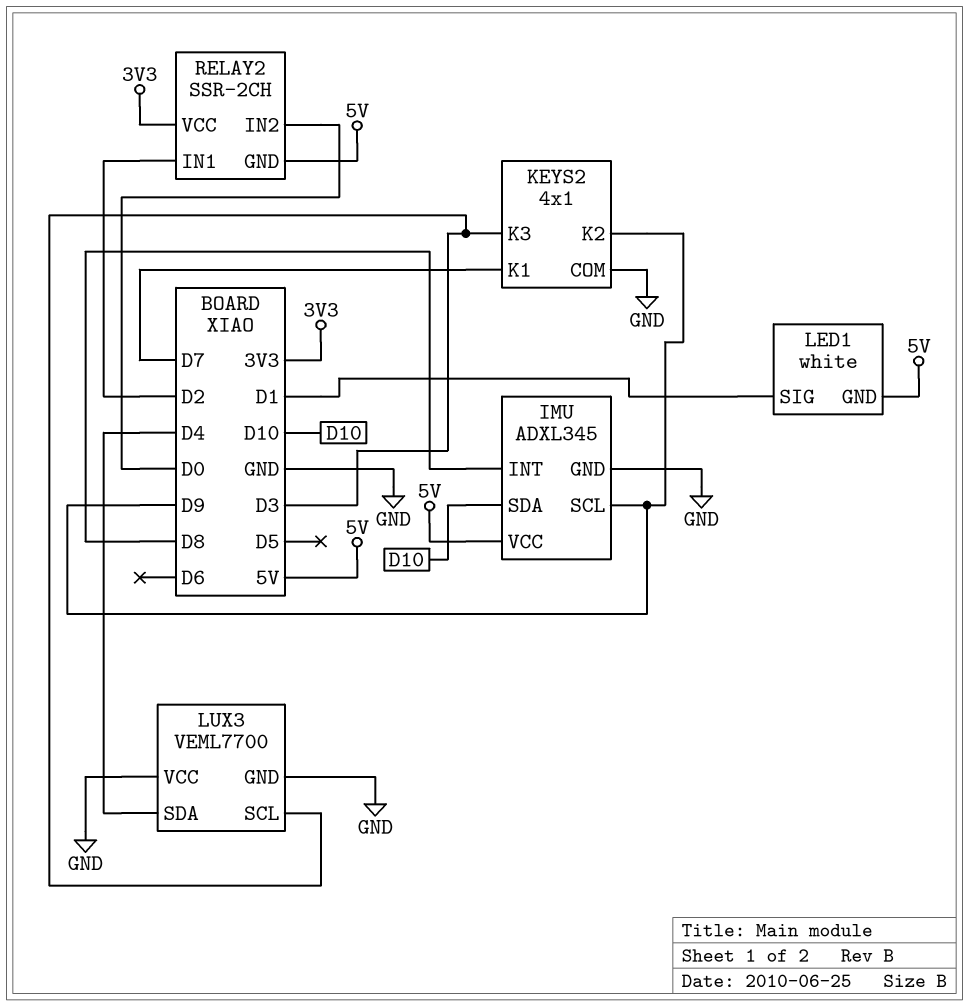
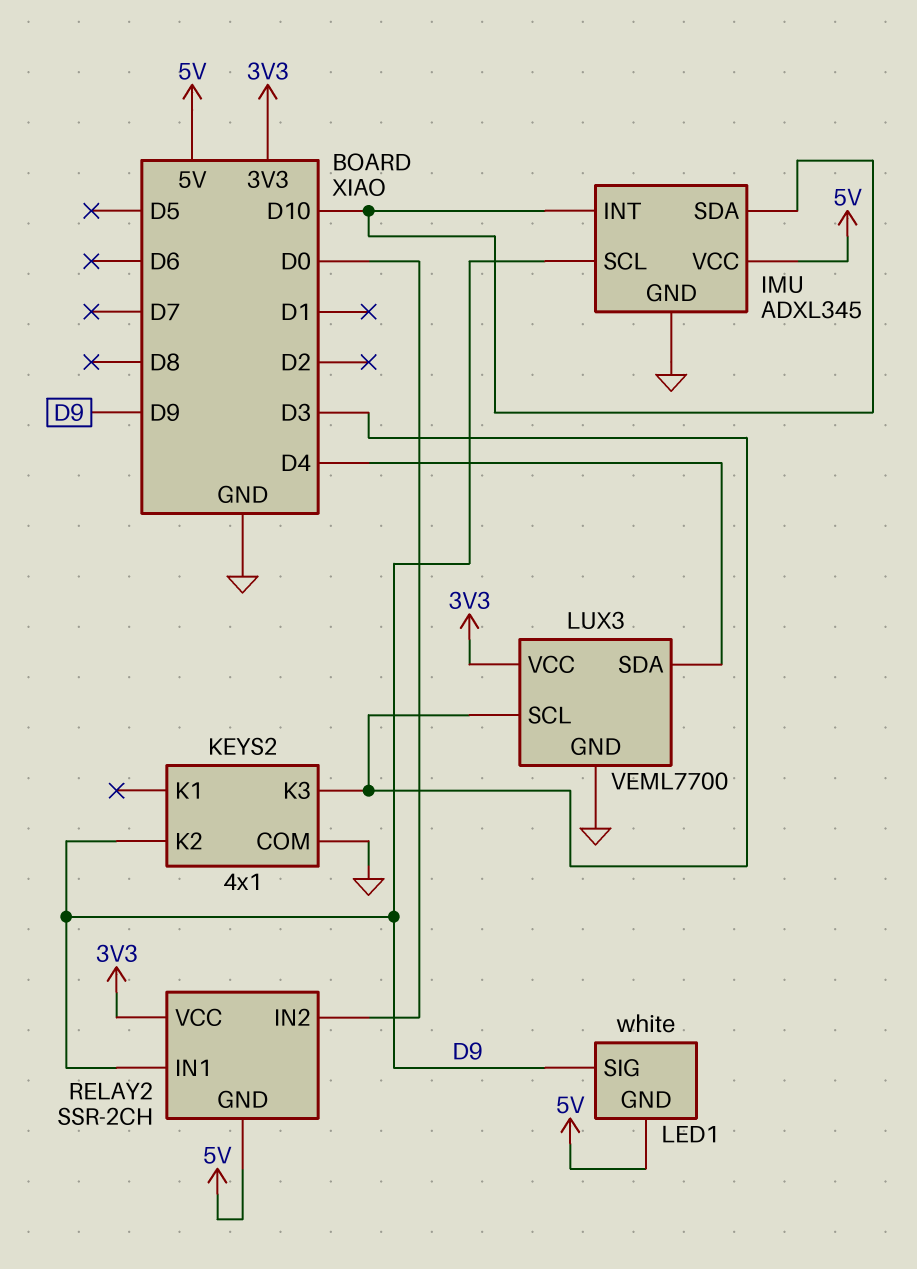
IMU pin INT: D8 -> D10
KEYS2 pin K1: D7 -> none
LED1 pin SIG: D1 -> D9
LUX3 pin VCC: GND -> 3V3
RELAY2 pin IN1: D2 -> D9

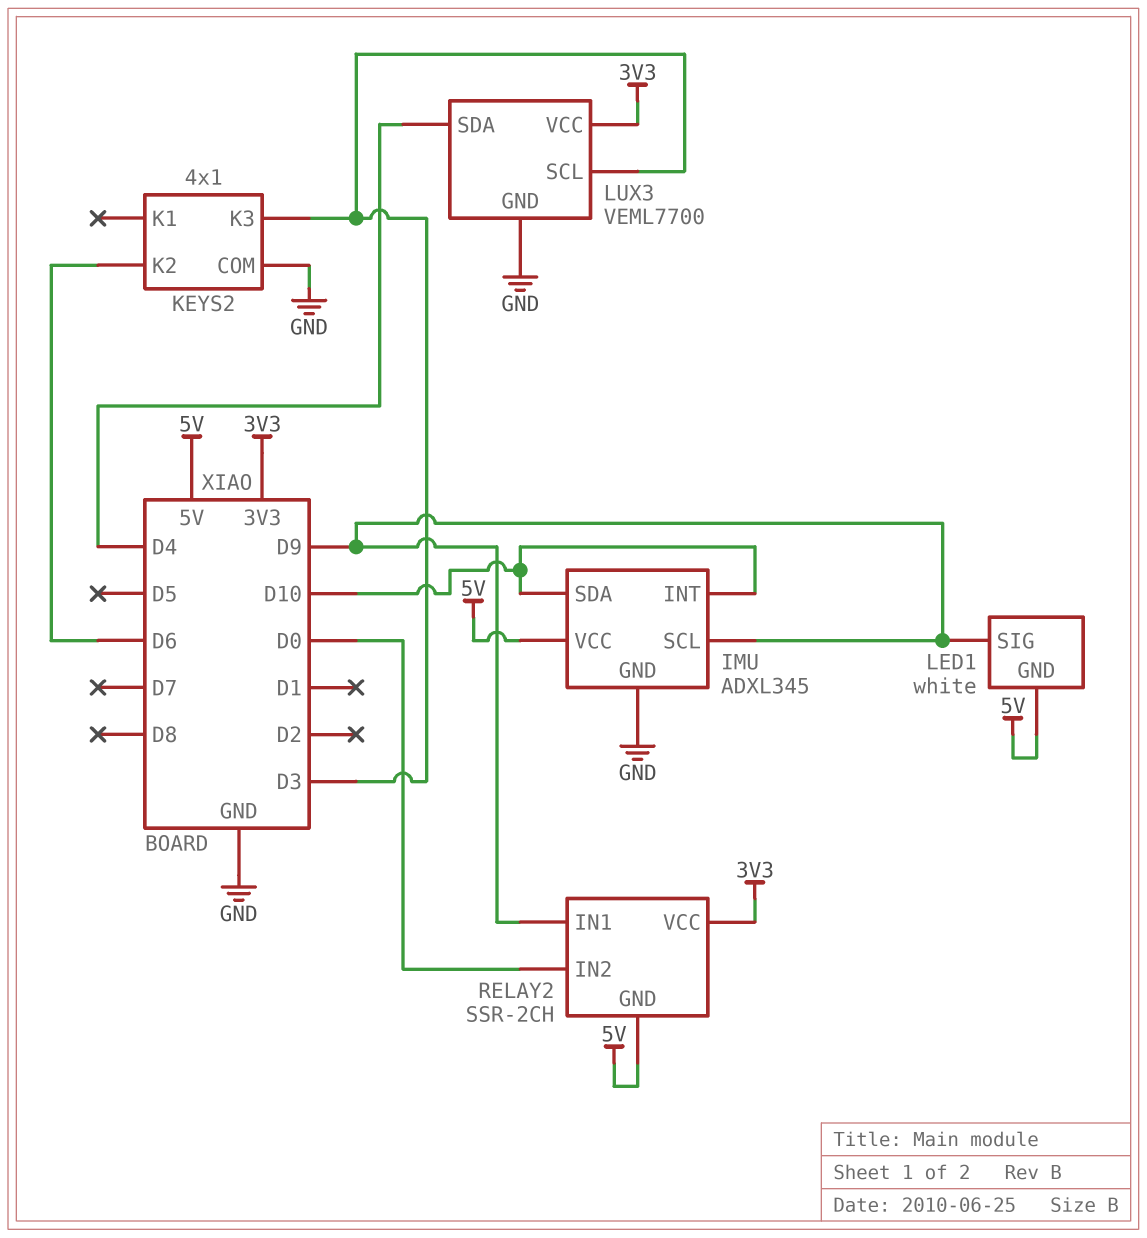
KEYS2 pin K2: D9 -> D6

